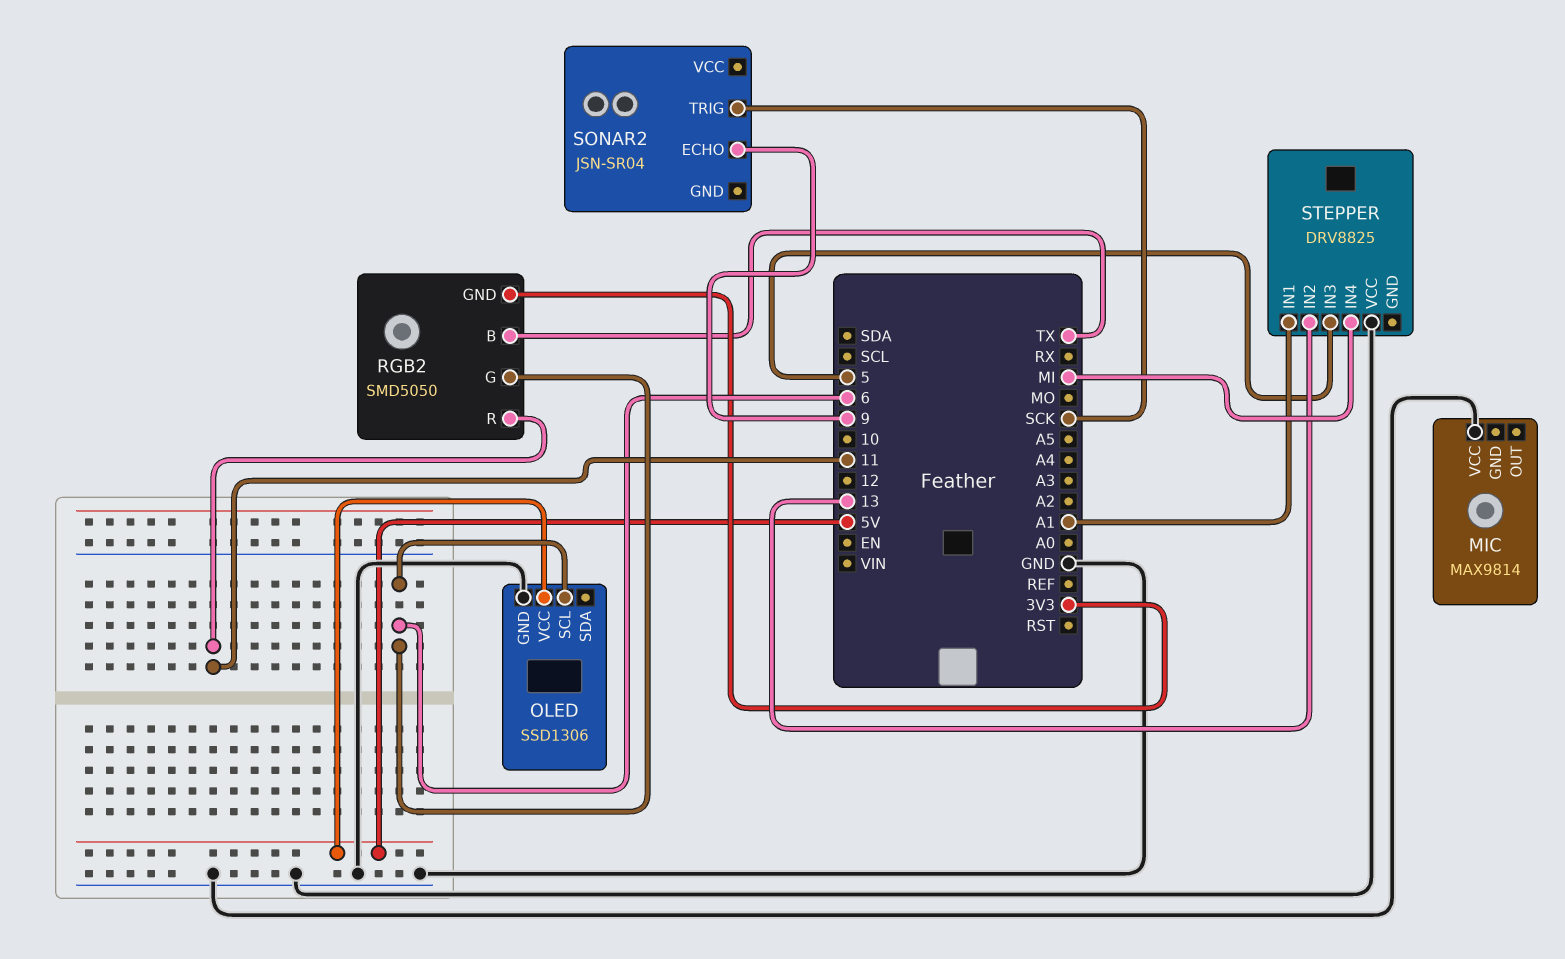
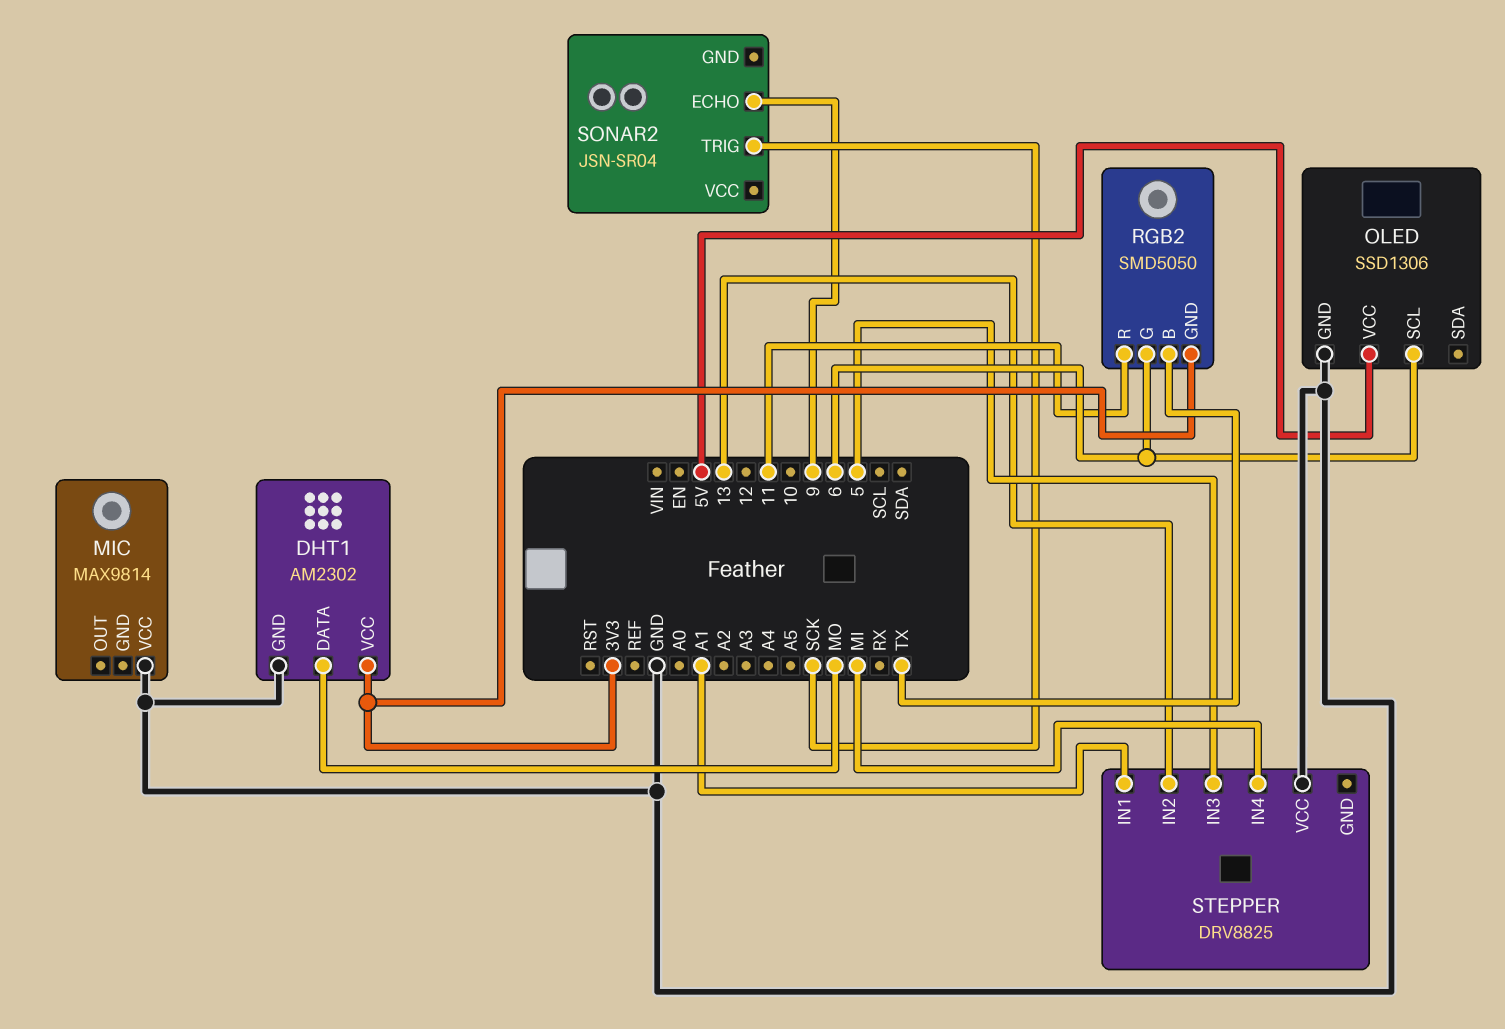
DHT1: none -> AM2302
DHT1 pin DATA: none -> MO
DHT1 pin GND: none -> GND
DHT1 pin VCC: none -> 3V3

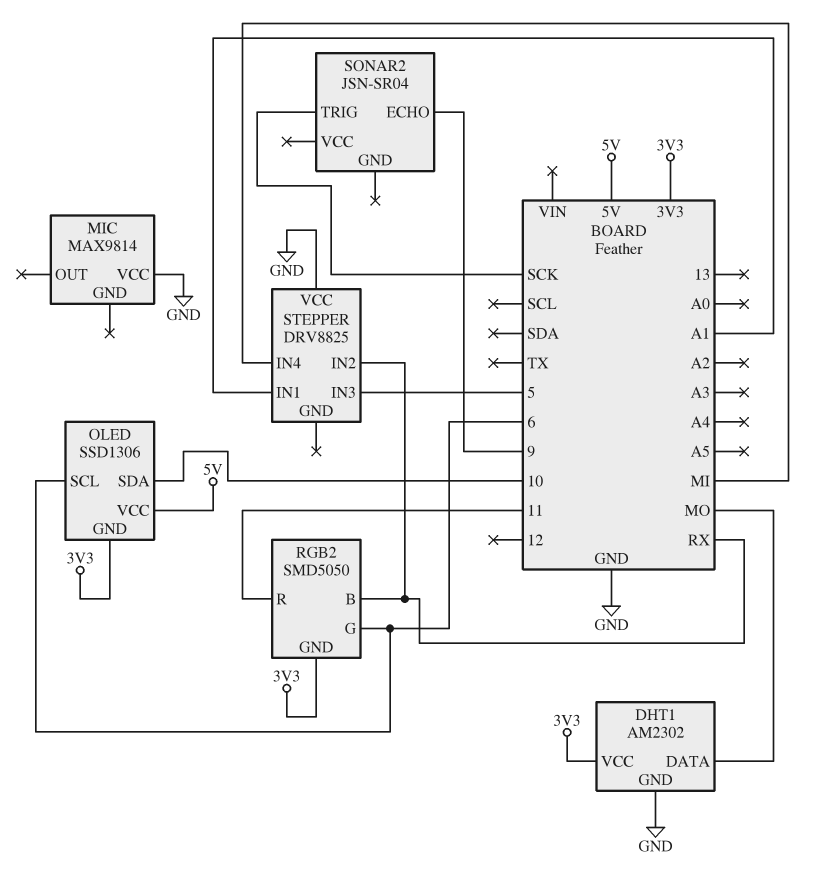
OLED pin GND: GND -> 3V3
OLED pin SDA: none -> 10
RGB2 pin B: TX -> RX
STEPPER pin IN2: 13 -> RX

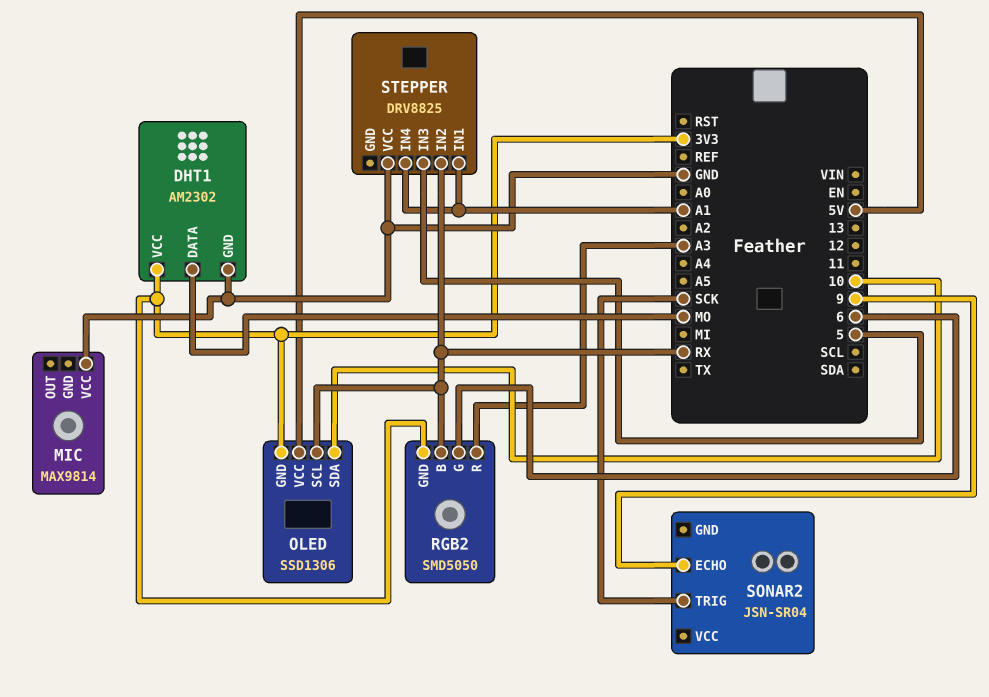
OLED pin SCL: 6 -> RX
RGB2 pin R: 11 -> A3
STEPPER pin IN4: MI -> A1

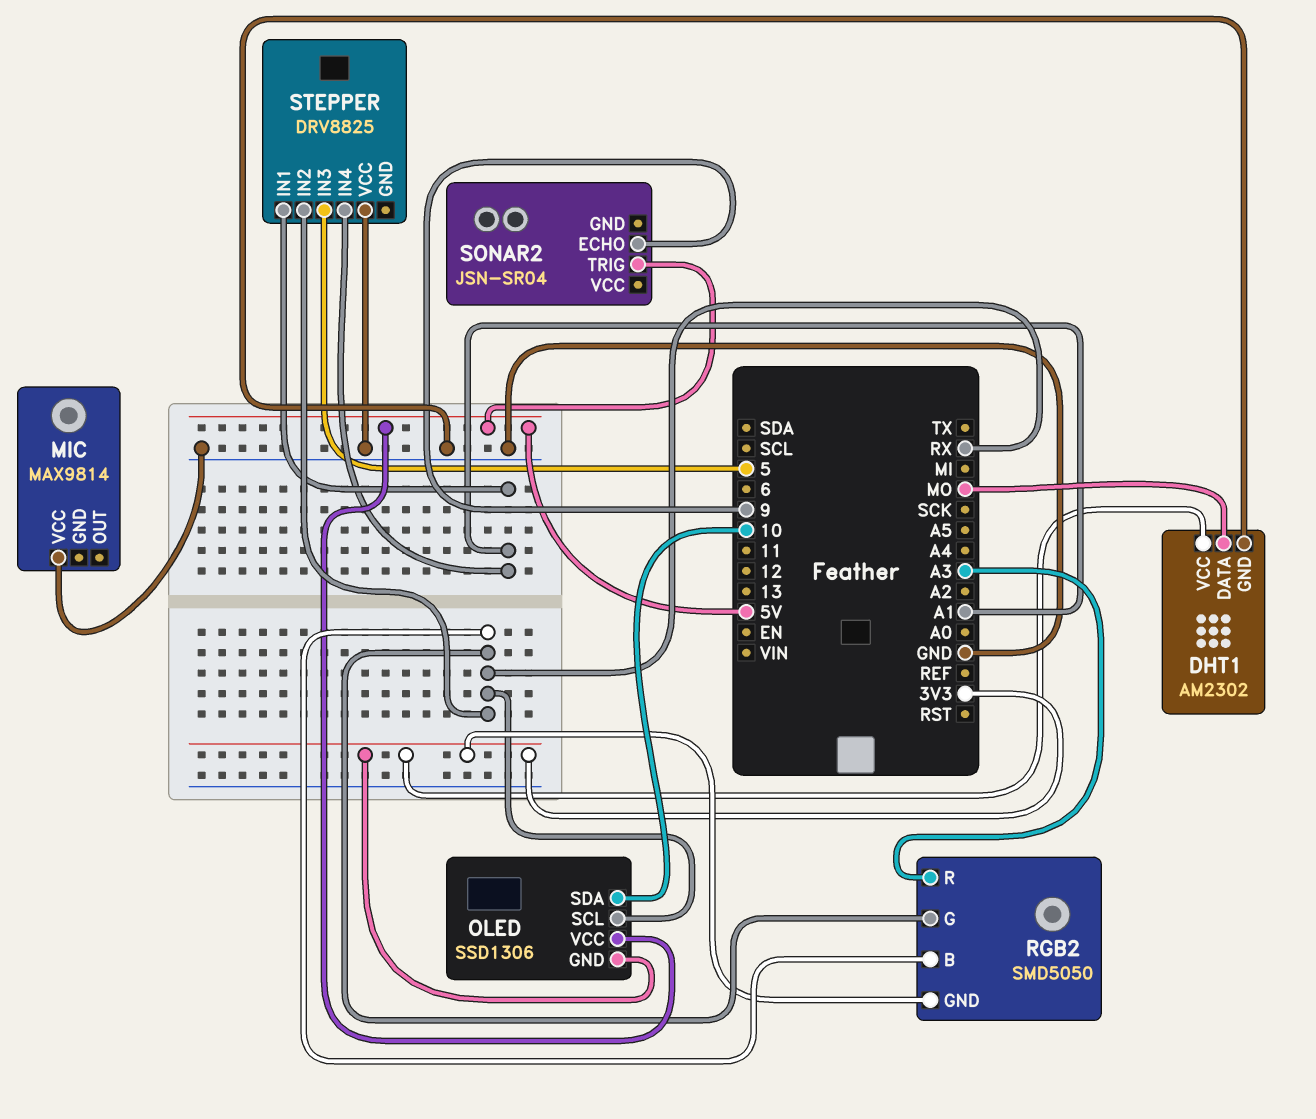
RGB2 pin G: 6 -> RX
SONAR2 pin TRIG: SCK -> 5V

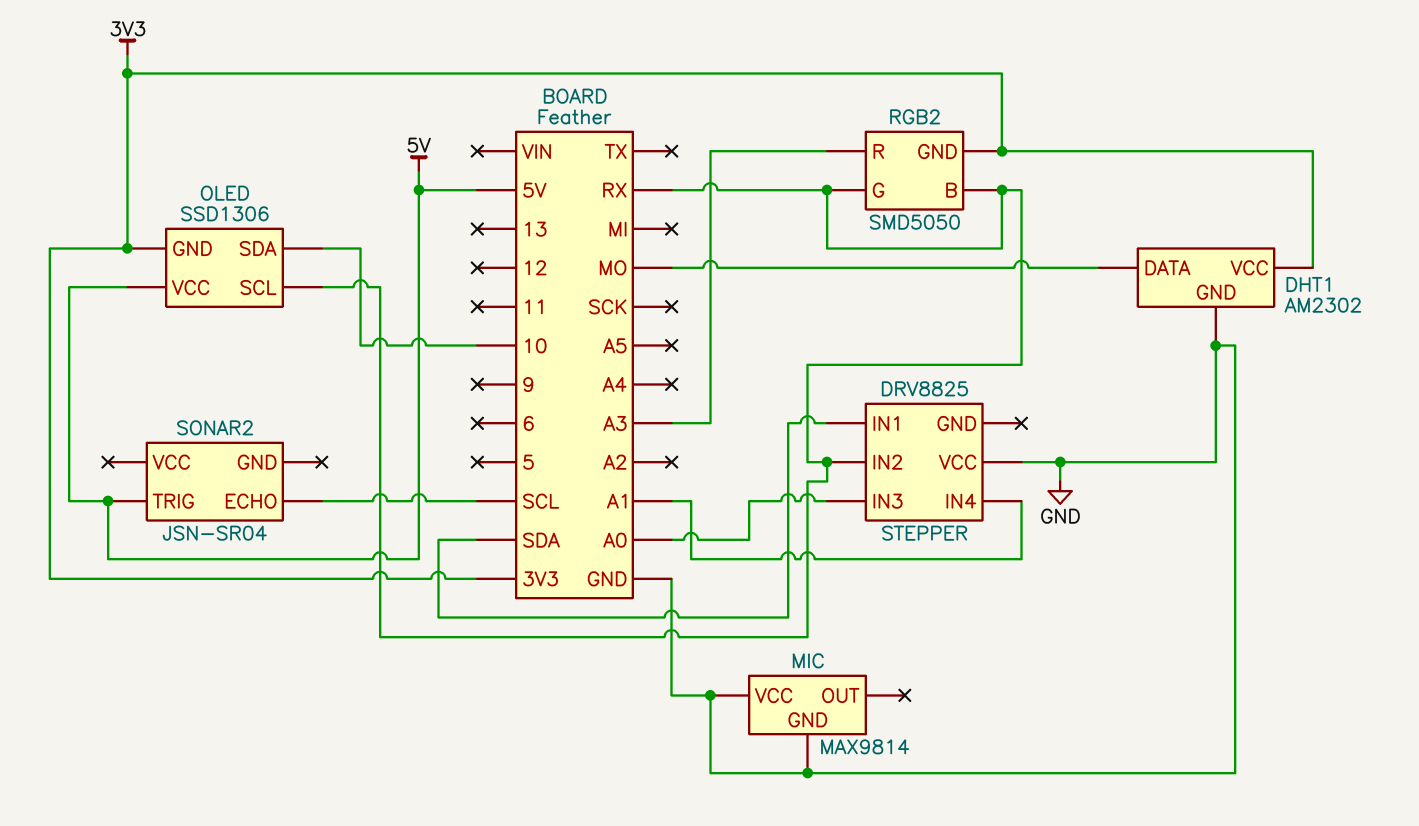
MIC pin GND: none -> GND
SONAR2 pin ECHO: 9 -> SCL
STEPPER pin IN1: A1 -> SDA
STEPPER pin IN3: 5 -> A0

